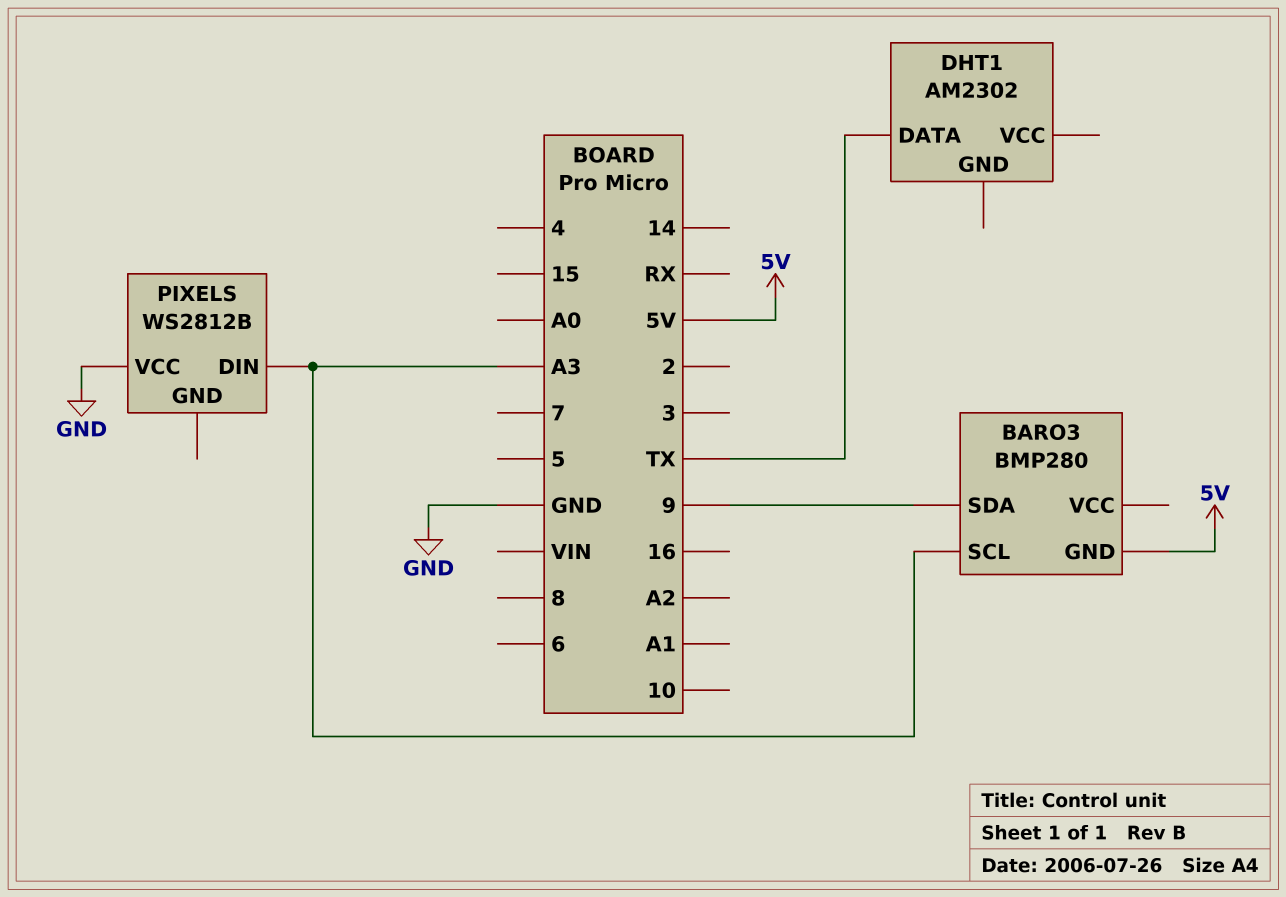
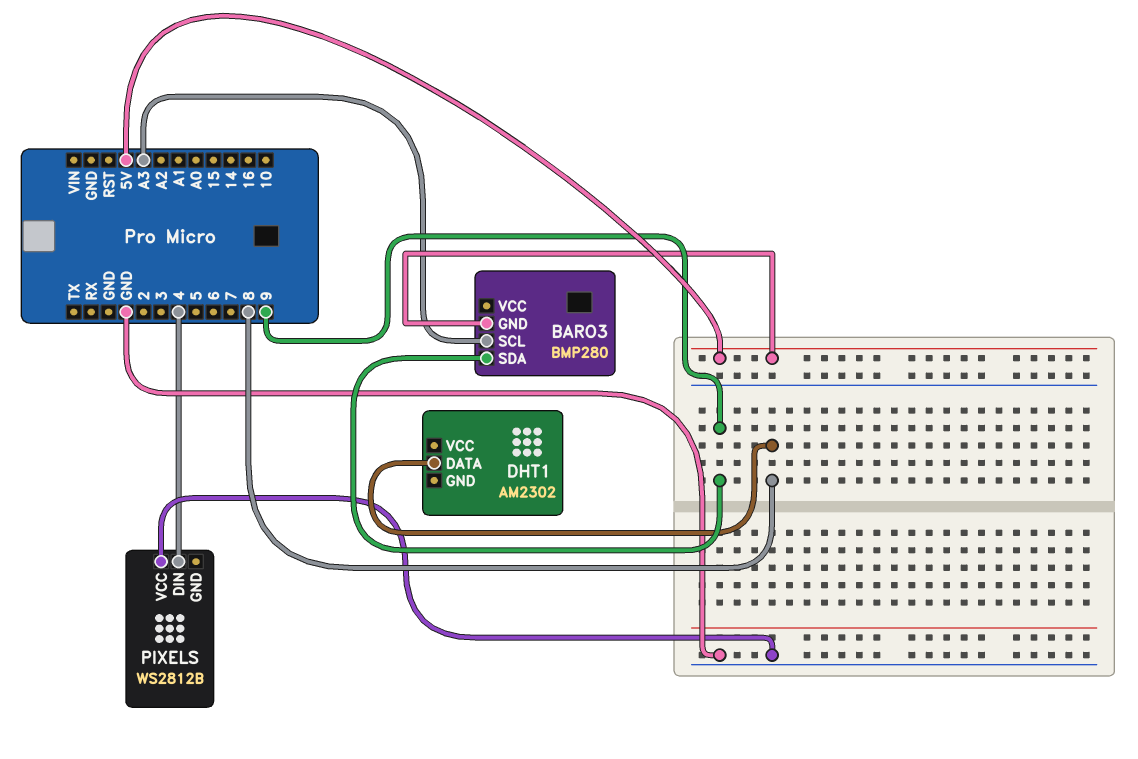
DHT1 pin DATA: TX -> 8
PIXELS pin DIN: A3 -> 4

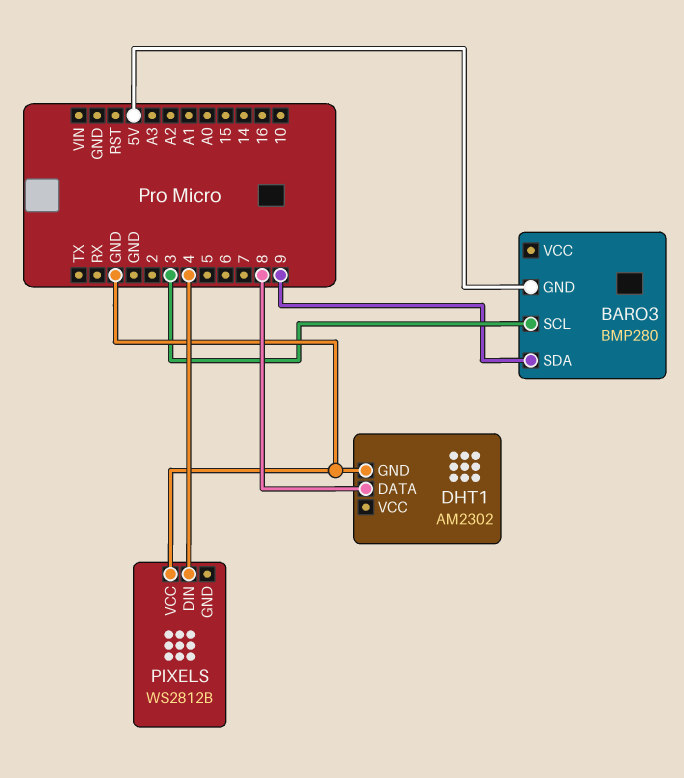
BARO3 pin SCL: A3 -> 3
DHT1 pin GND: none -> GND

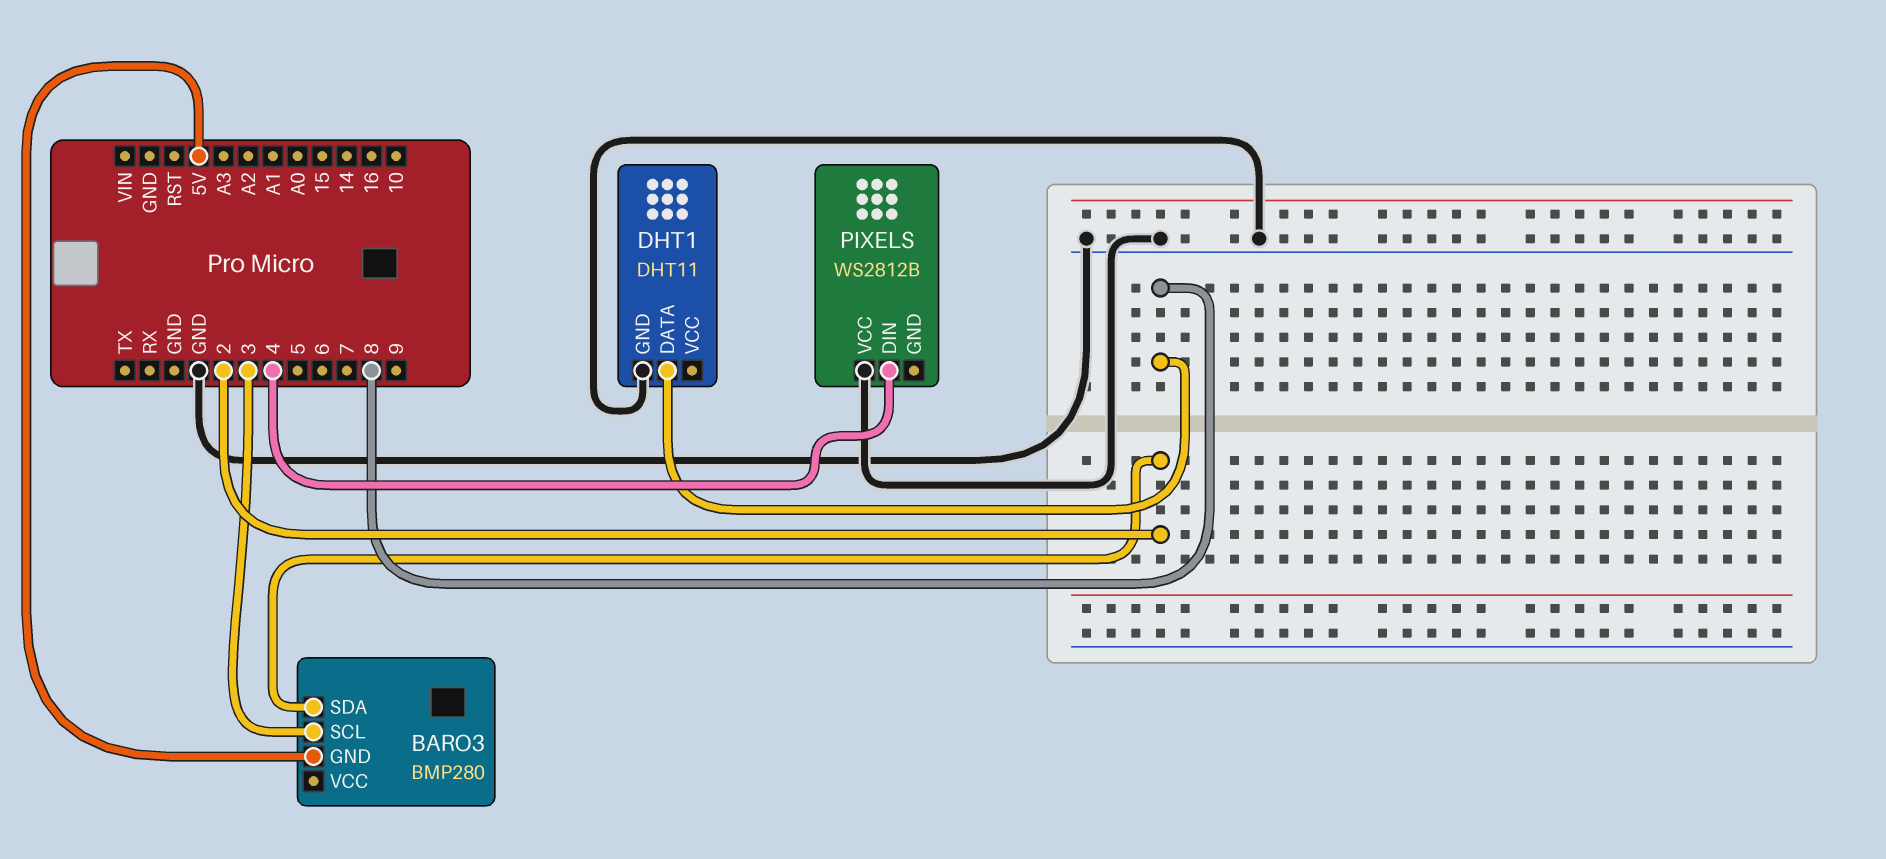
BARO3 pin SDA: 9 -> 2
DHT1: AM2302 -> DHT11

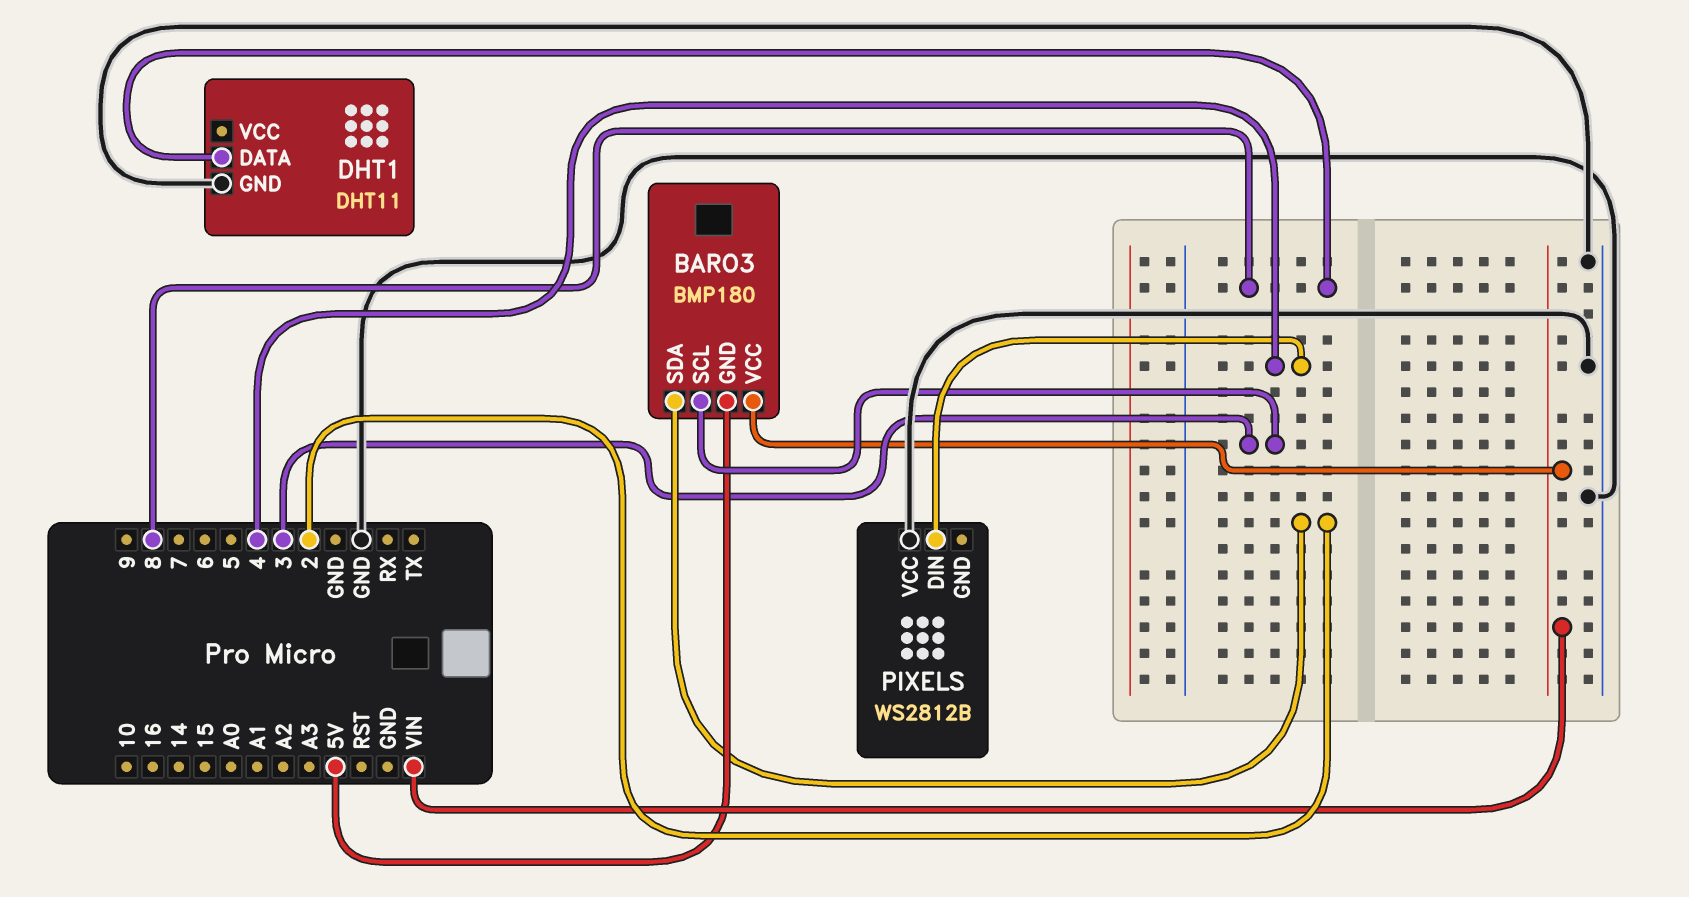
BARO3: BMP280 -> BMP180
BARO3 pin VCC: none -> VIN

